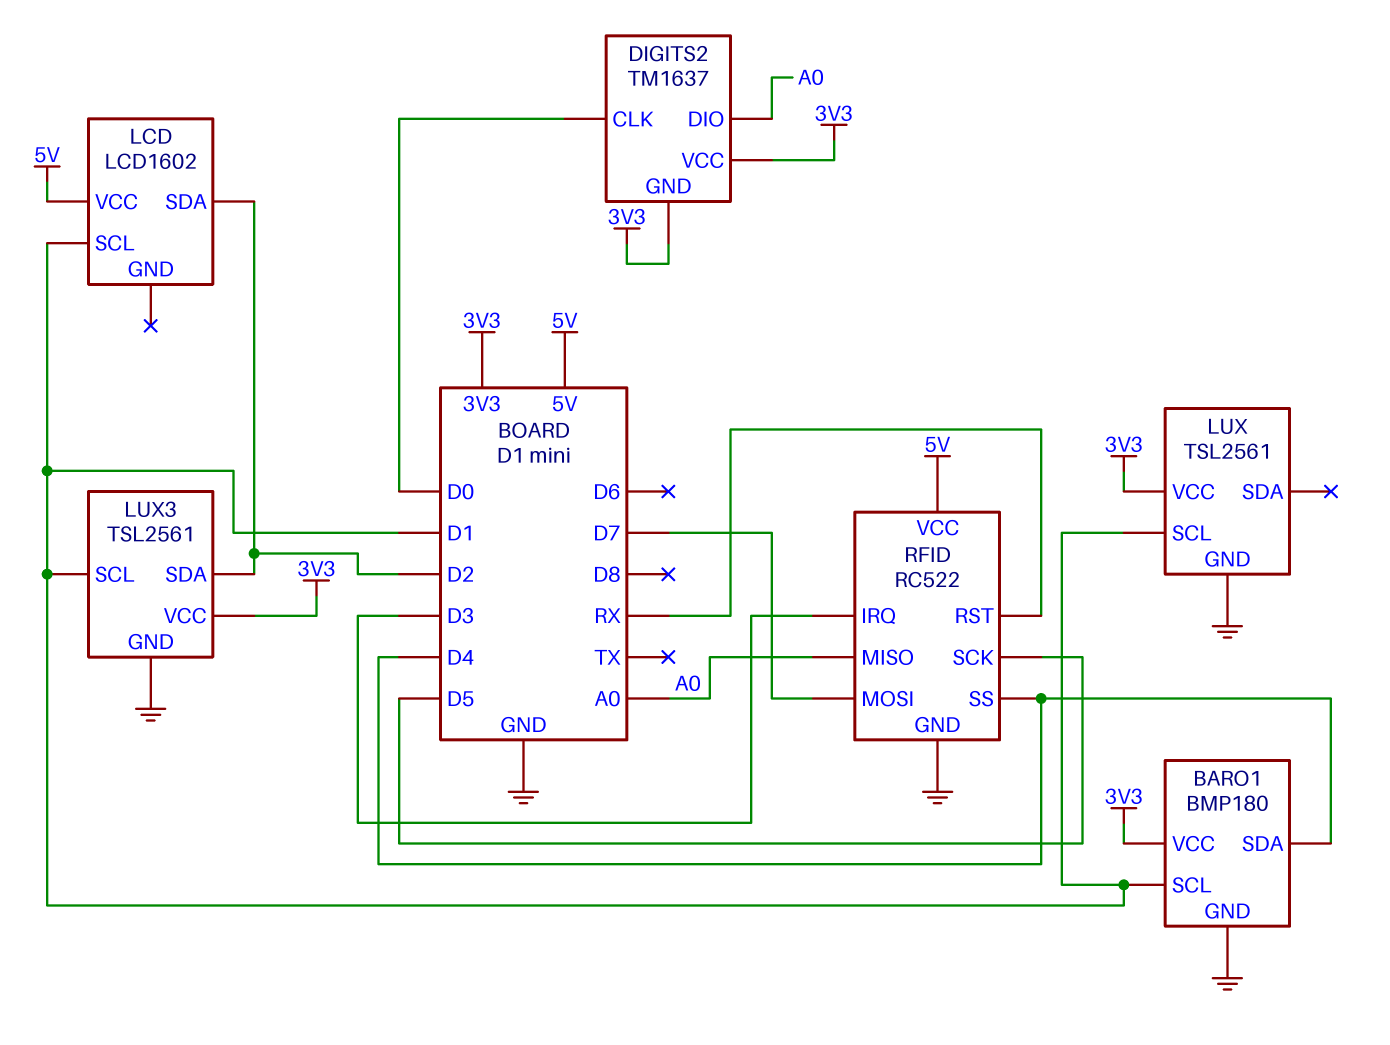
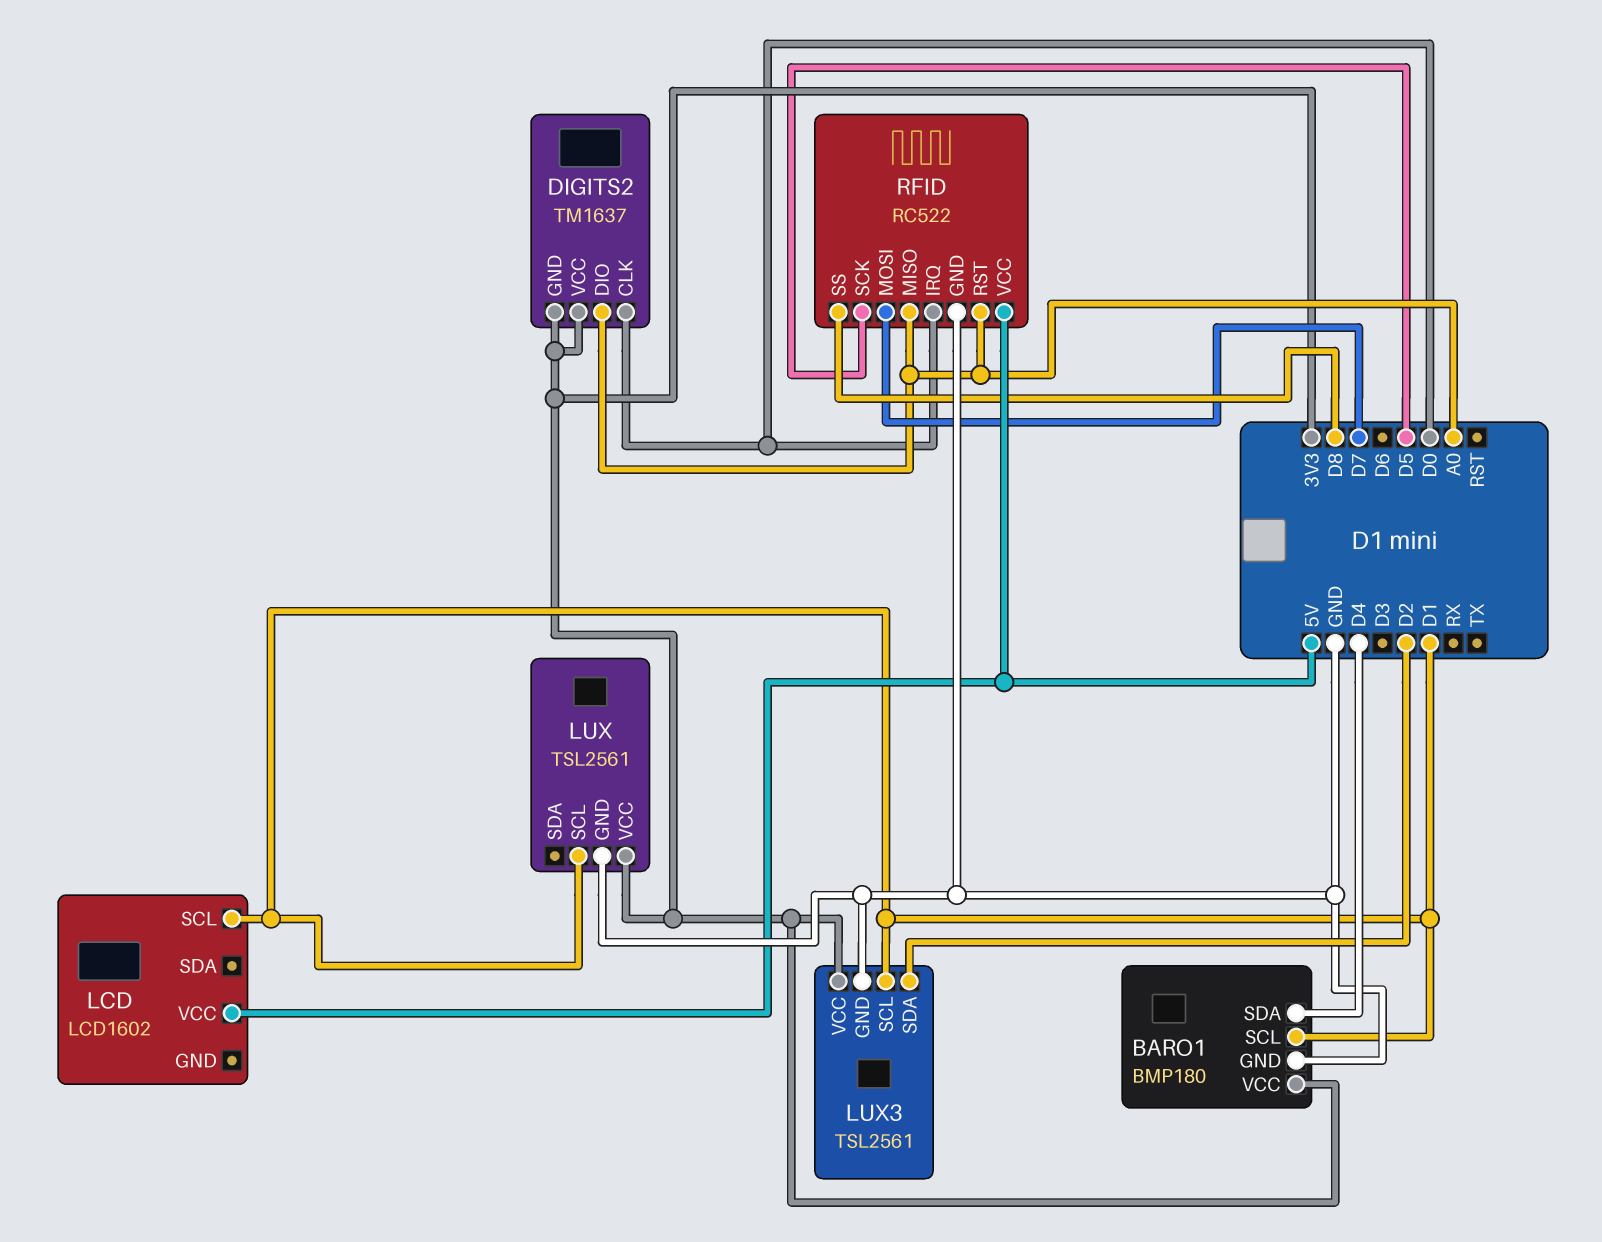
LCD pin SDA: D2 -> none
RFID pin IRQ: D3 -> D0
RFID pin RST: RX -> A0
RFID pin SS: D4 -> D8

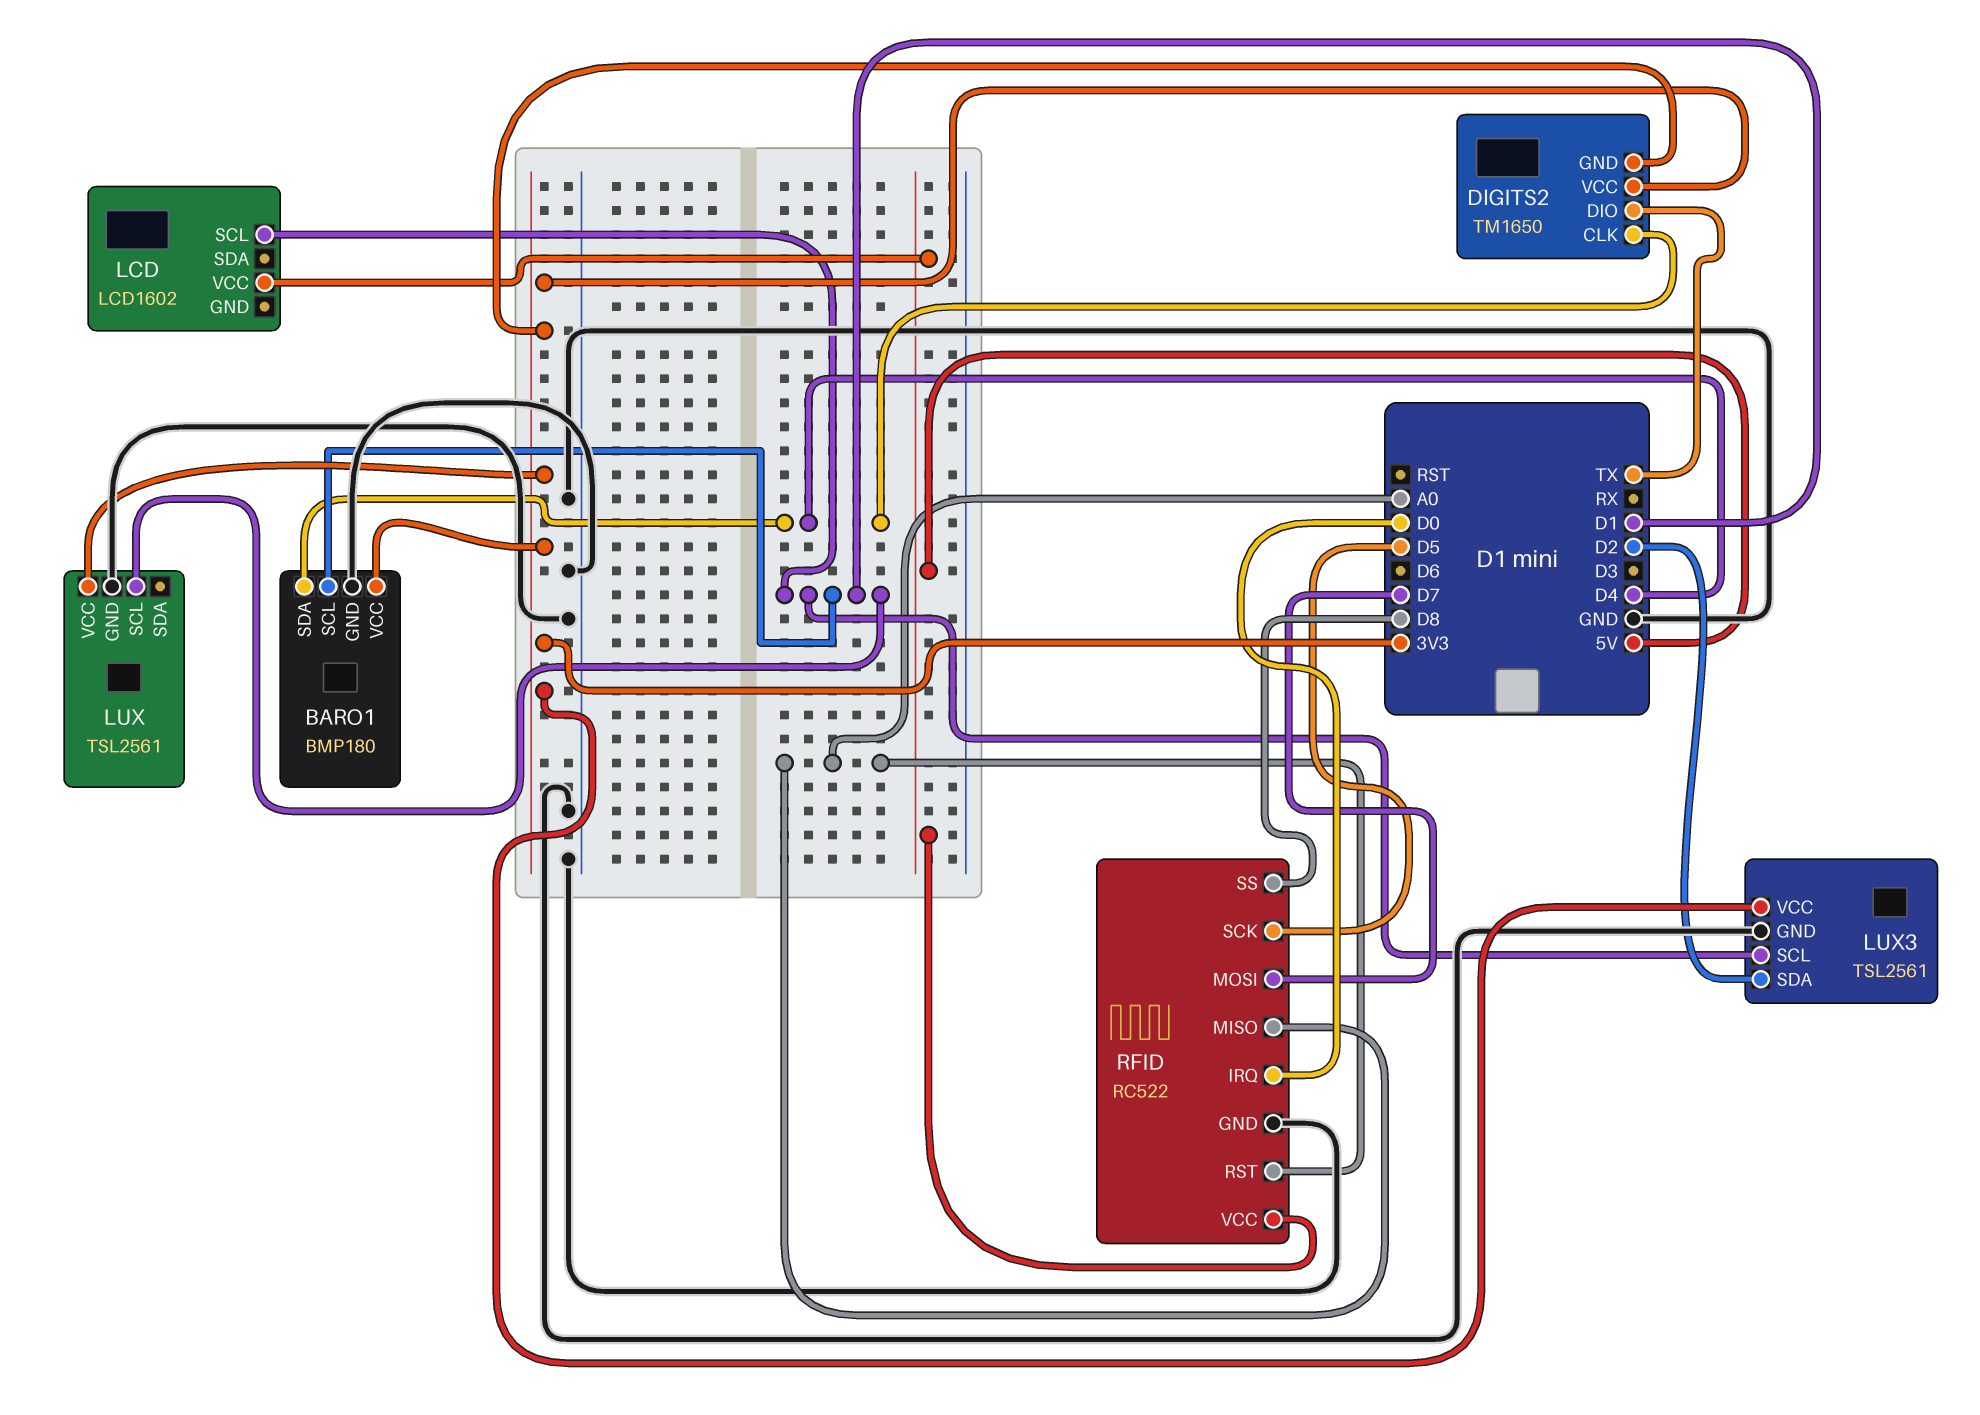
DIGITS2: TM1637 -> TM1650
DIGITS2 pin CLK: D0 -> D4
DIGITS2 pin DIO: A0 -> TX

